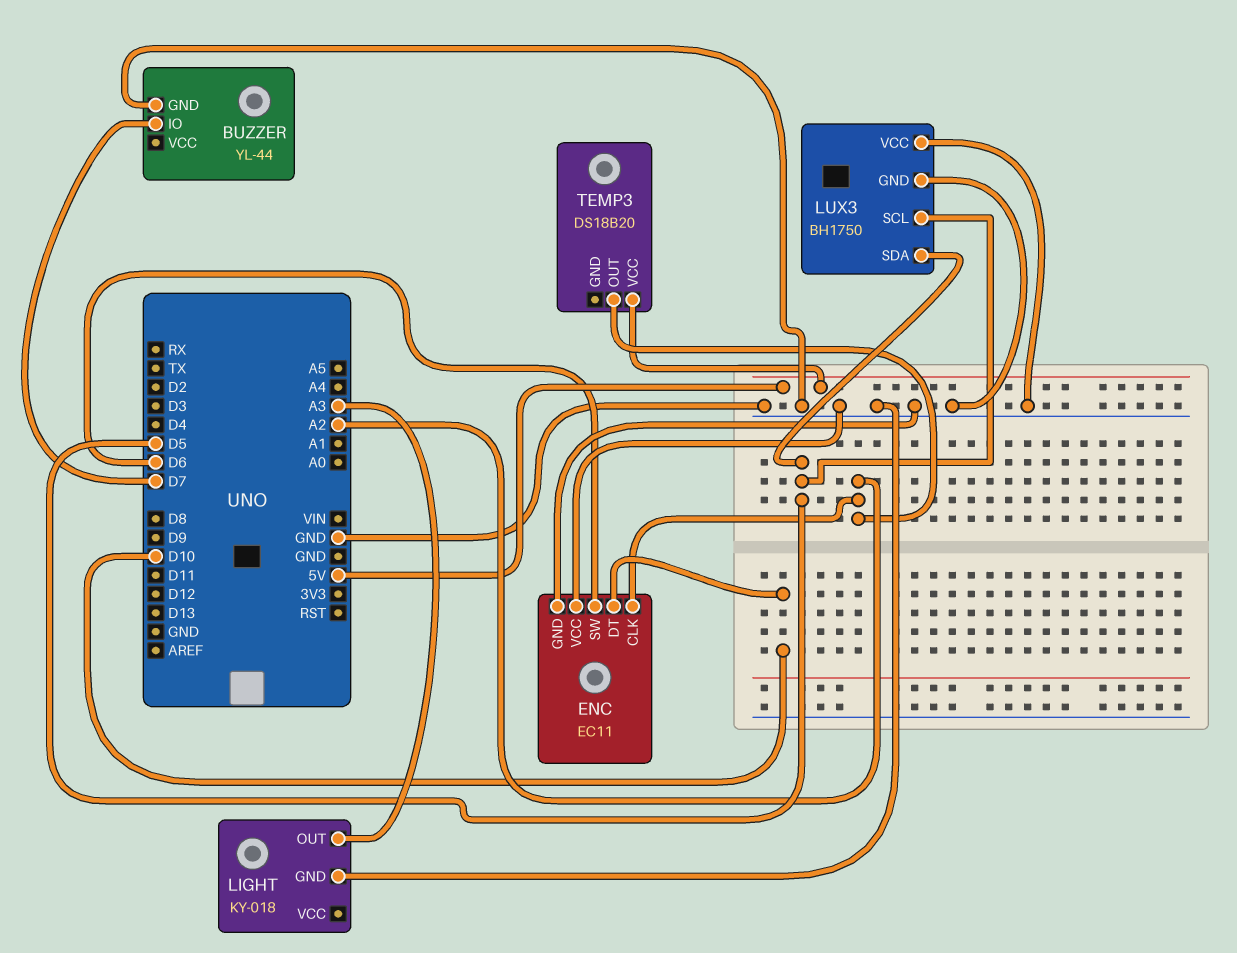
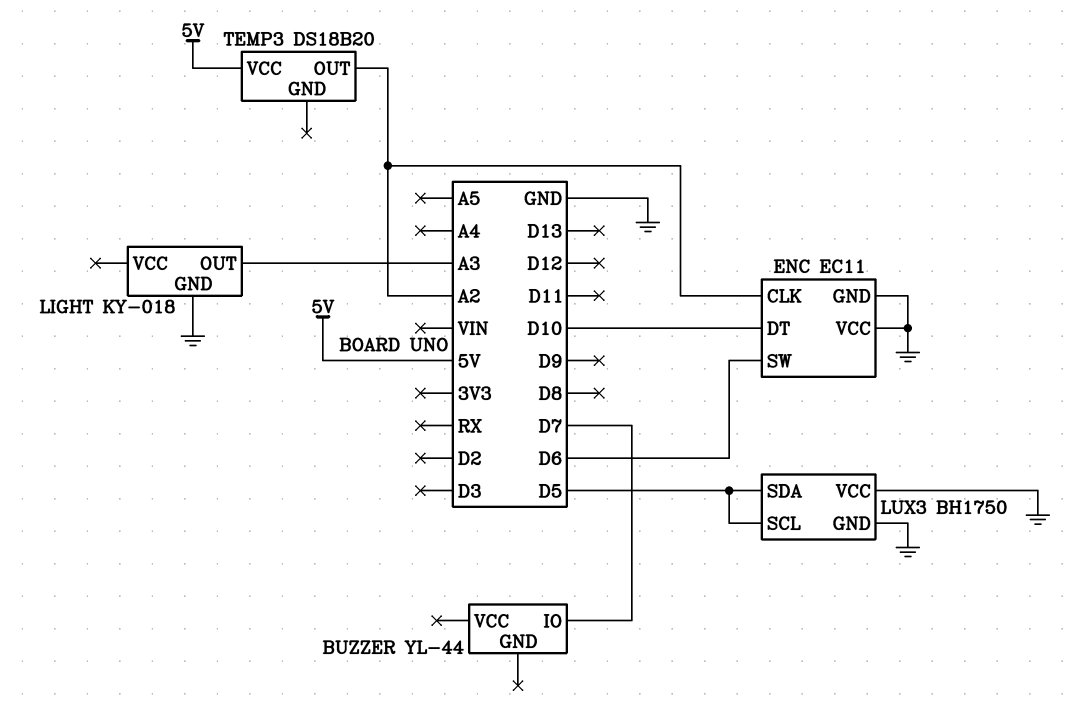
BUZZER pin GND: GND -> none

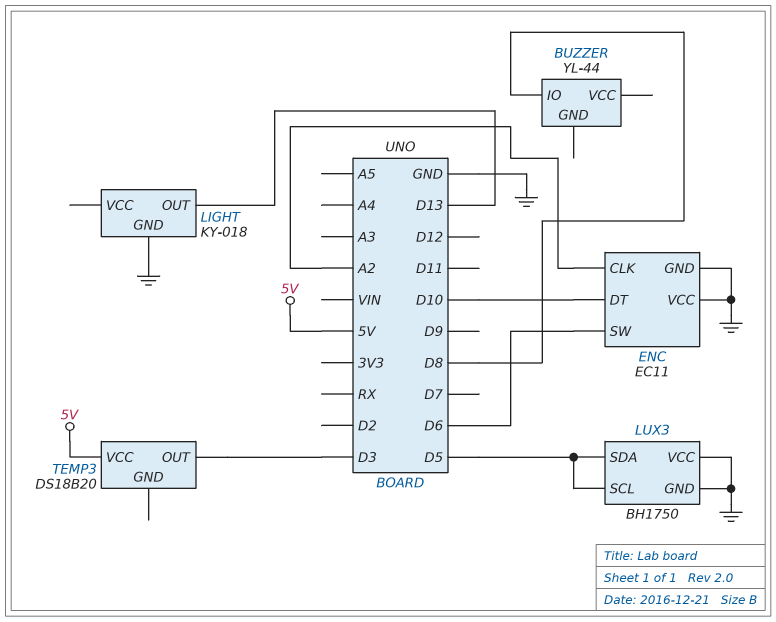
BUZZER pin IO: D7 -> D8
LIGHT pin OUT: A3 -> D13
TEMP3 pin OUT: A2 -> D3

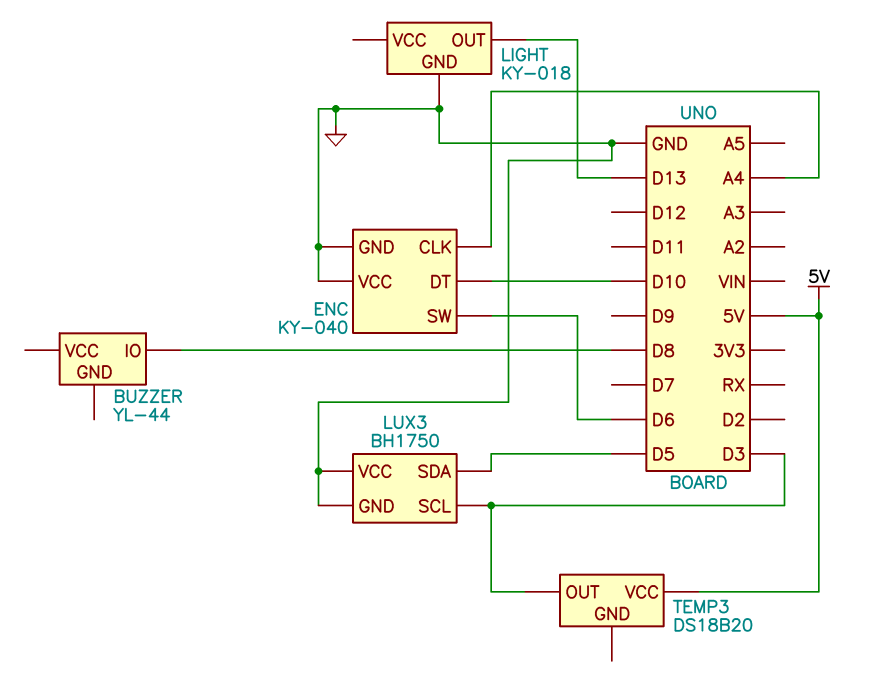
ENC: EC11 -> KY-040
ENC pin CLK: A2 -> A4
LUX3 pin SCL: D5 -> D3

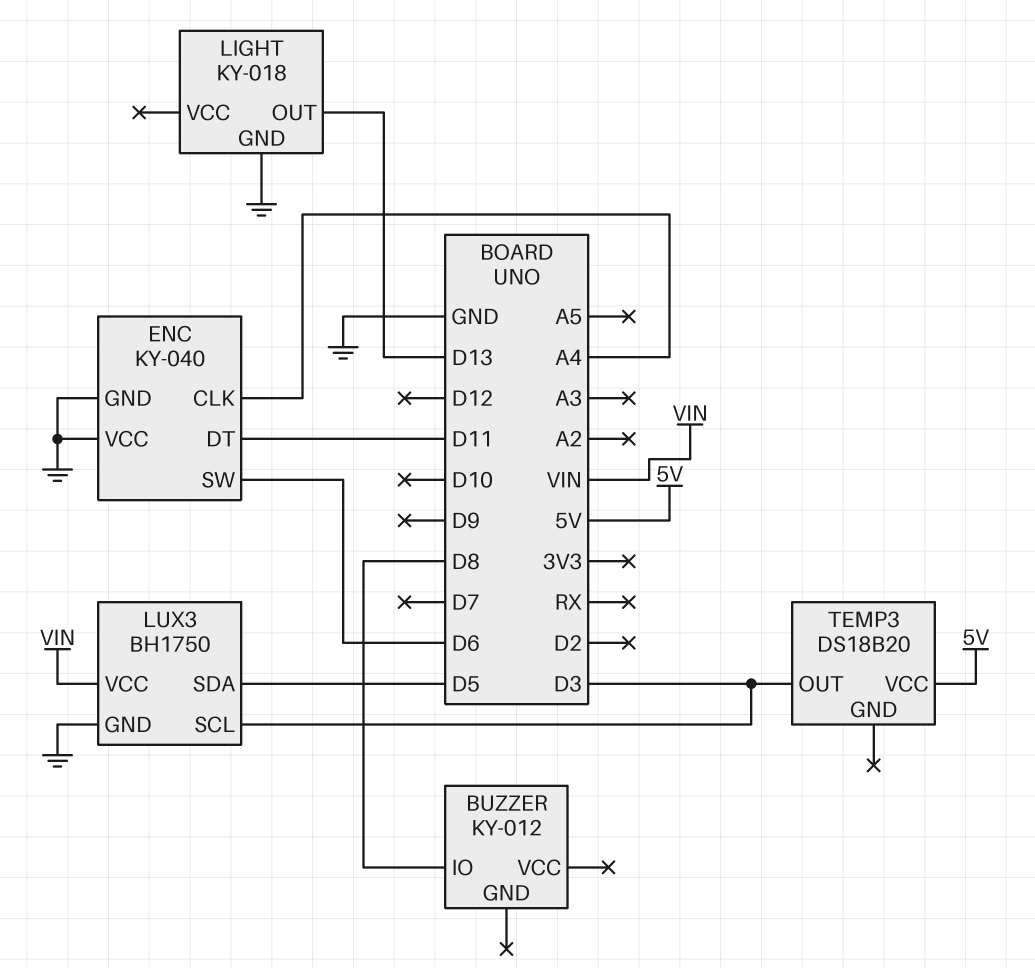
BUZZER: YL-44 -> KY-012
ENC pin DT: D10 -> D11
LUX3 pin VCC: GND -> VIN

